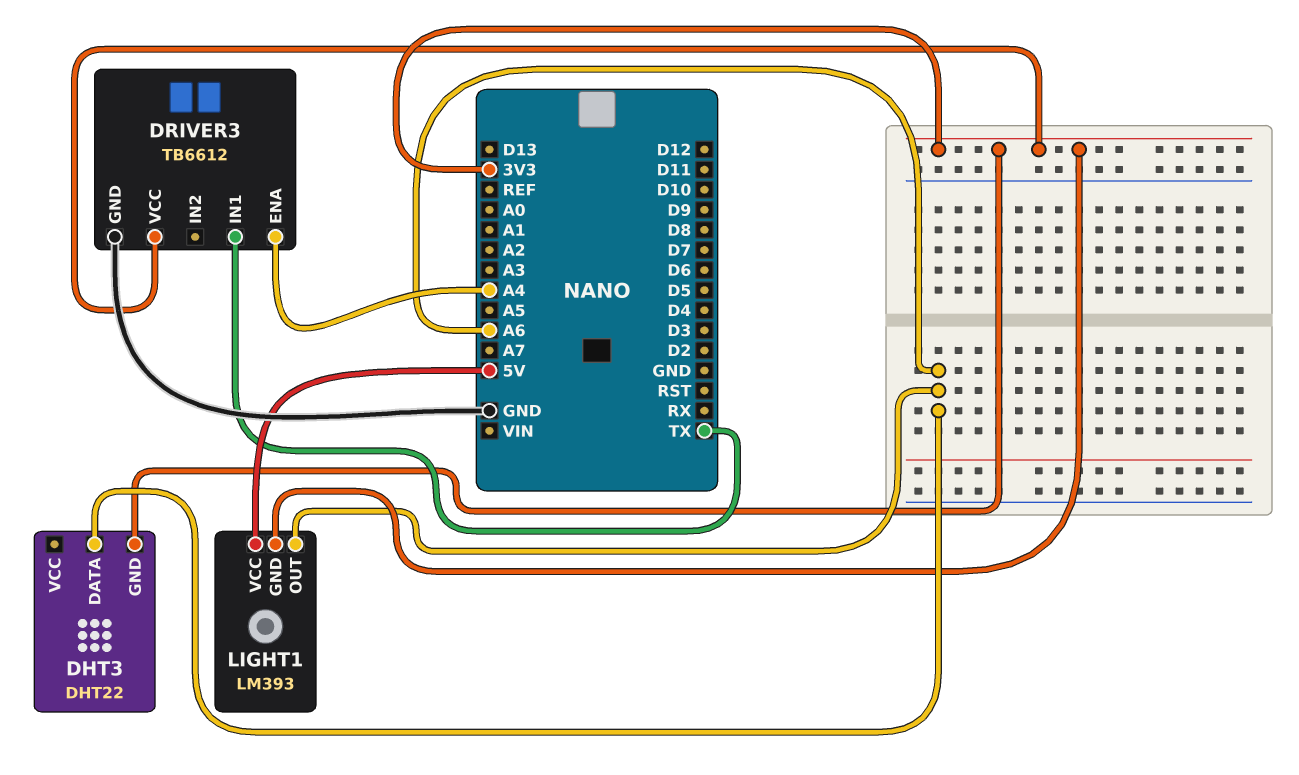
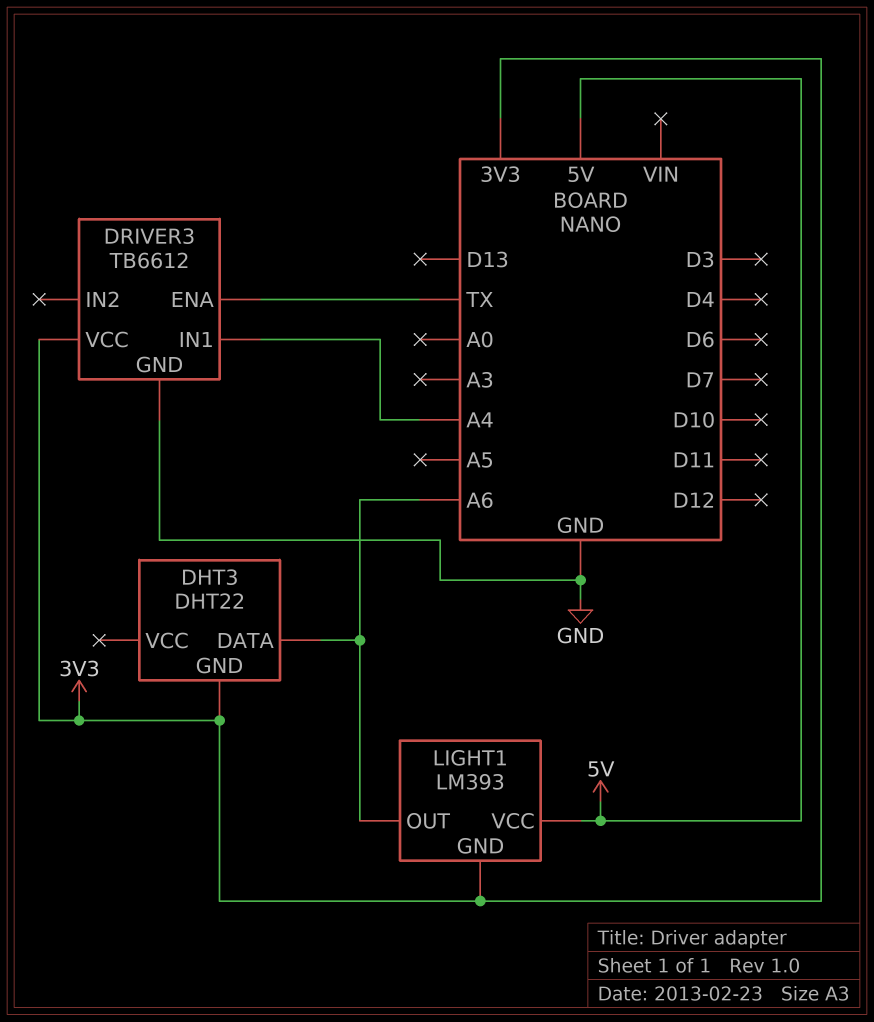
DRIVER3 pin ENA: A4 -> TX
DRIVER3 pin IN1: TX -> A4

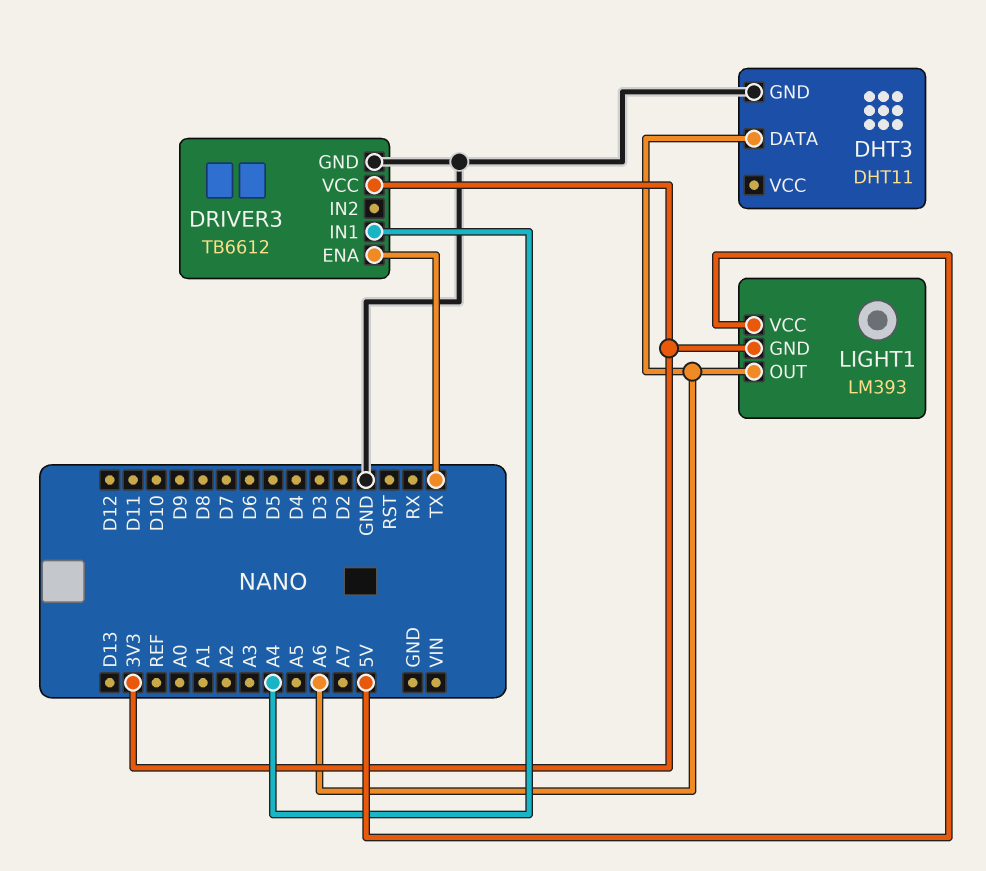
DHT3: DHT22 -> DHT11
DHT3 pin GND: 3V3 -> GND

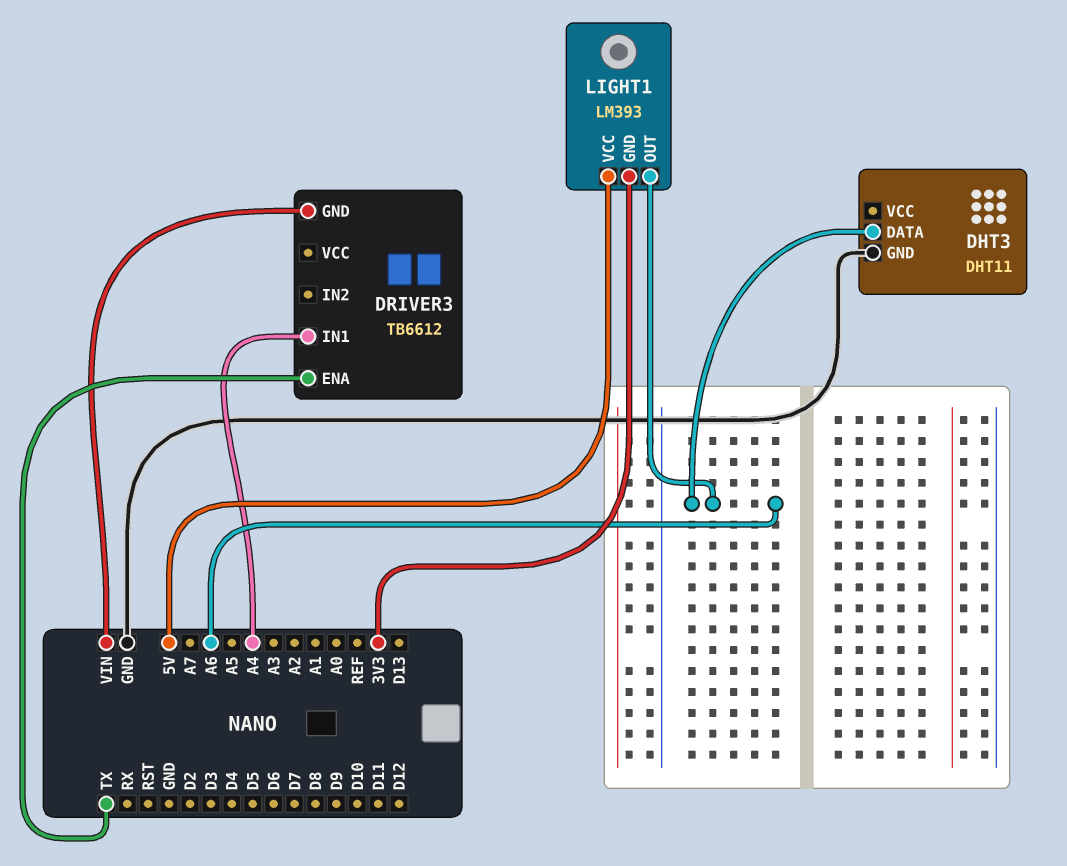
DRIVER3 pin GND: GND -> VIN
DRIVER3 pin VCC: 3V3 -> none

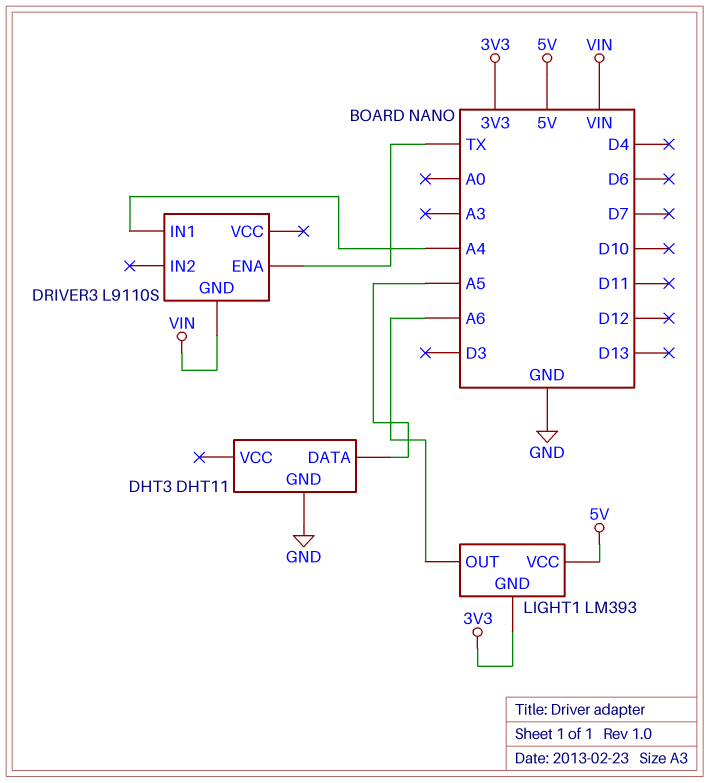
DHT3 pin DATA: A6 -> A5
DRIVER3: TB6612 -> L9110S

